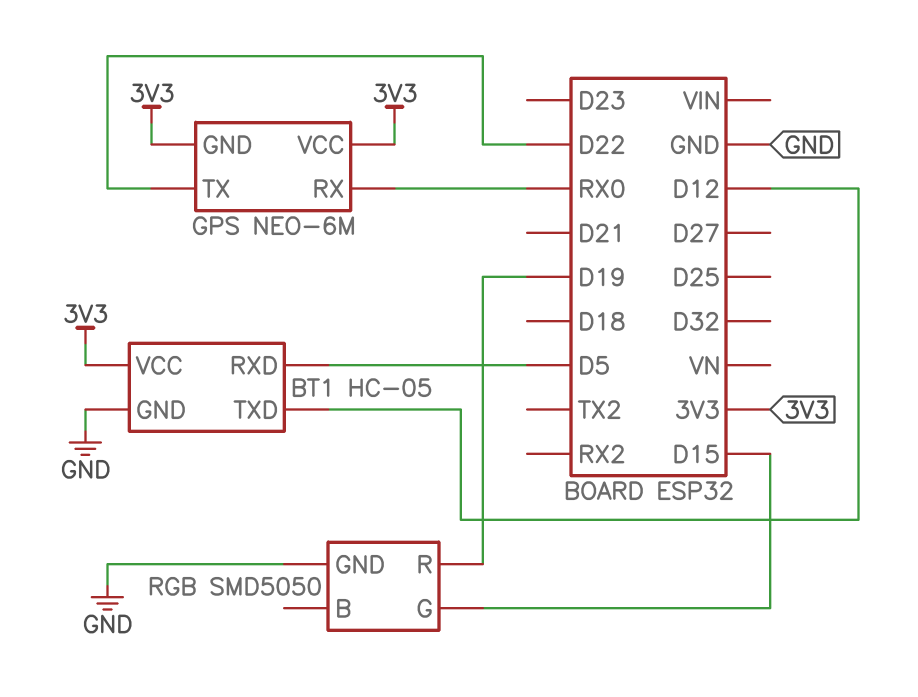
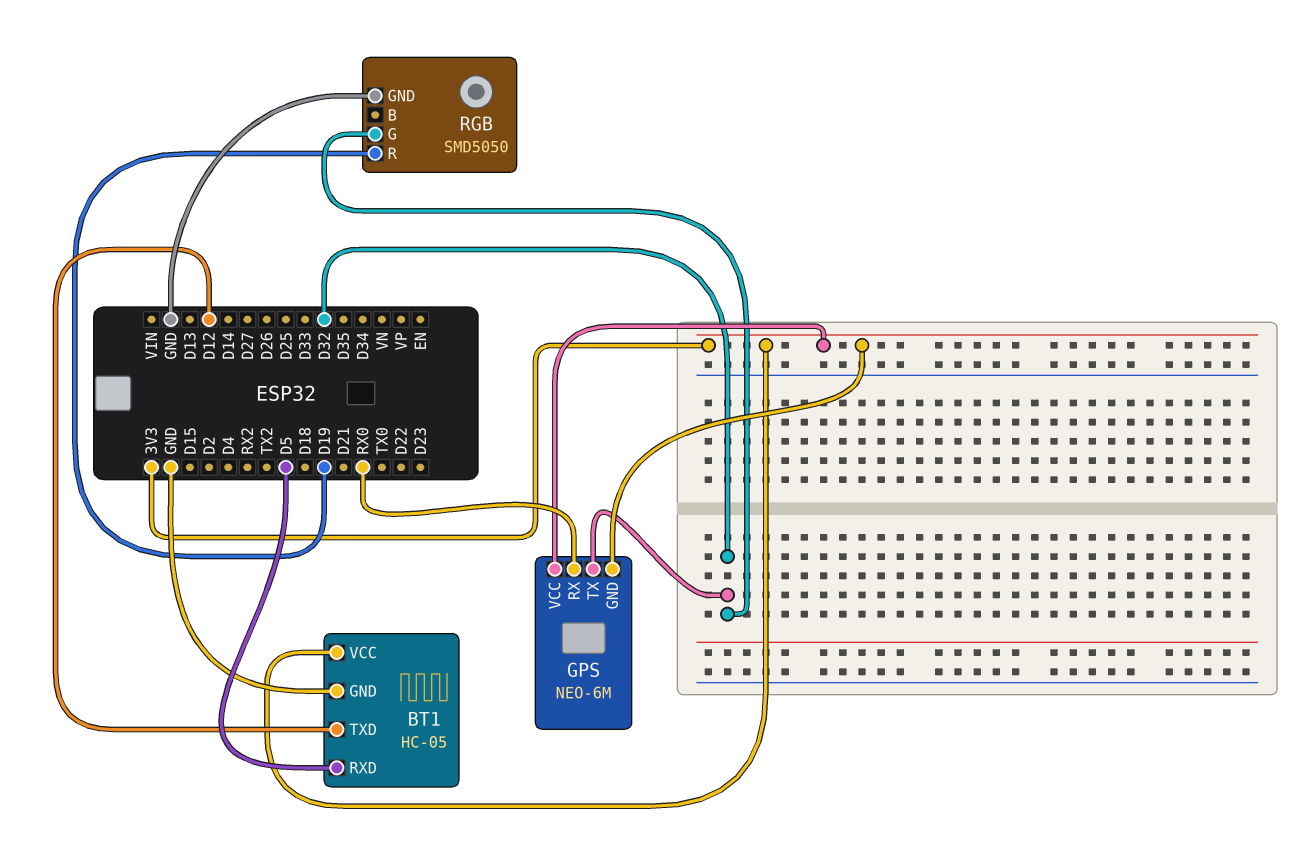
GPS pin TX: D22 -> D32
RGB pin G: D15 -> D32

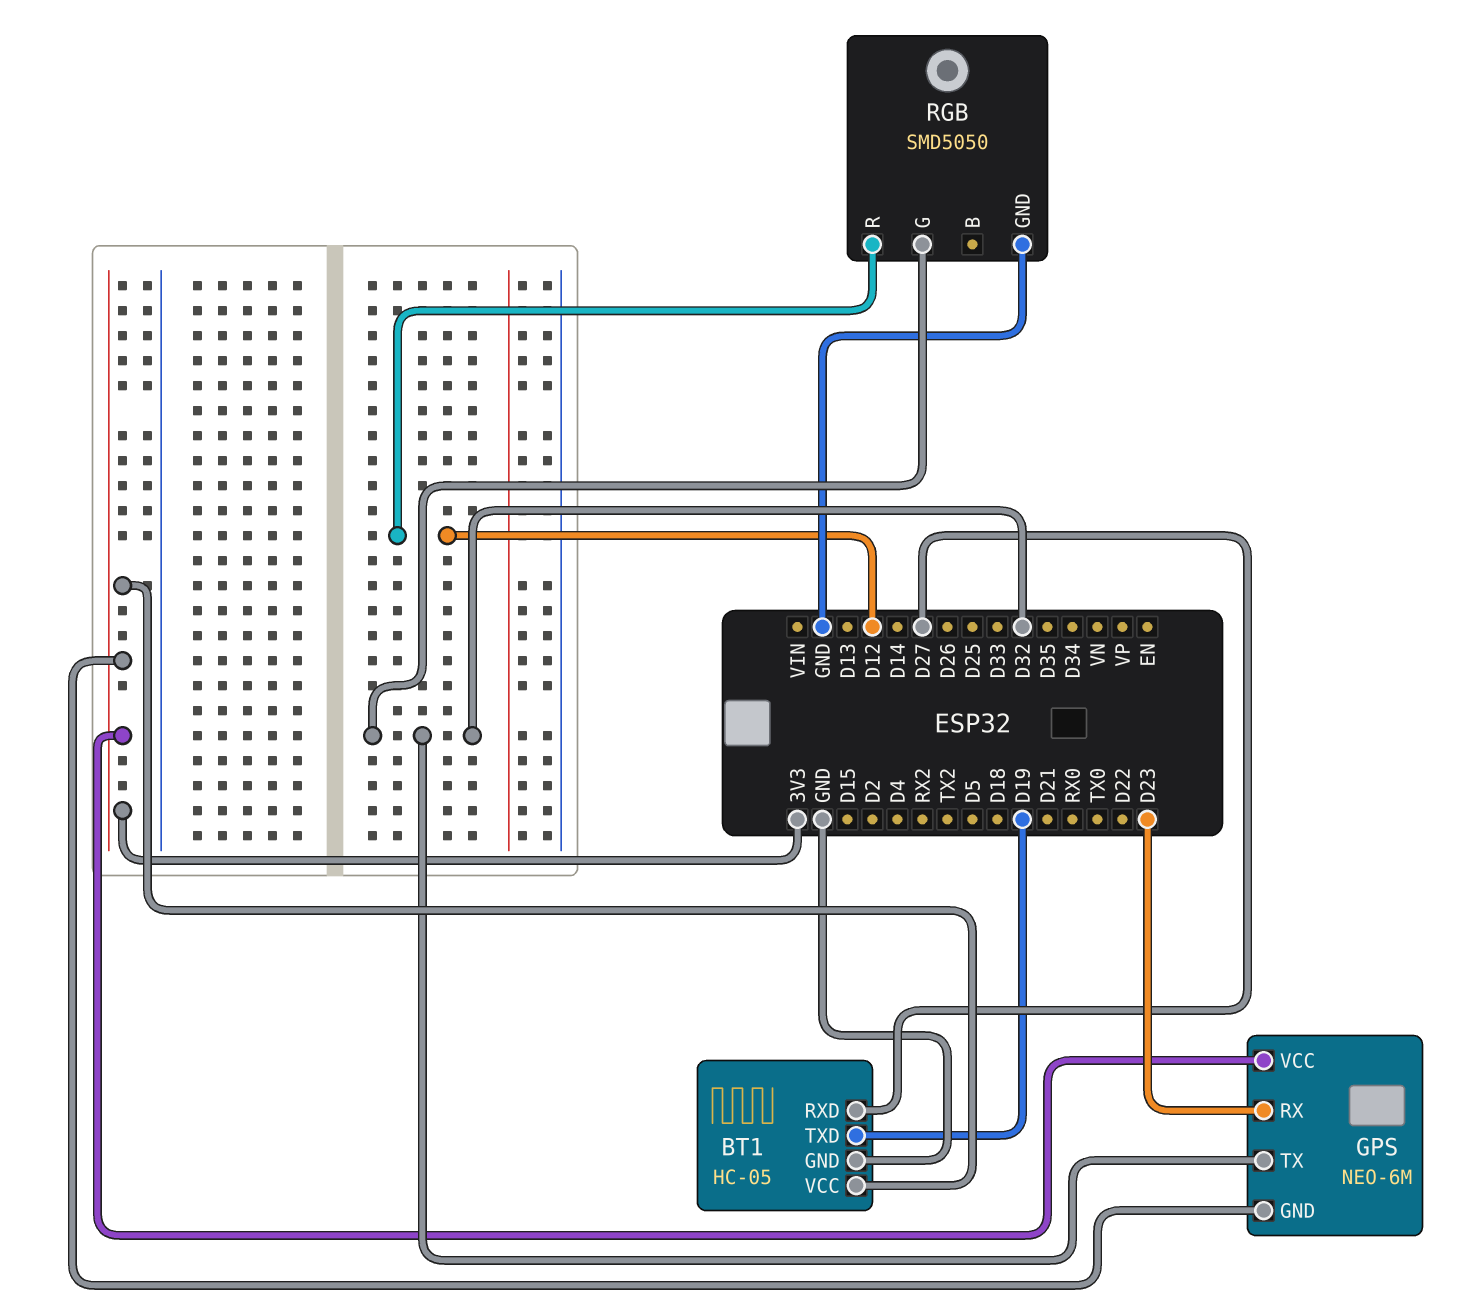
BT1 pin RXD: D5 -> D27
BT1 pin TXD: D12 -> D19
GPS pin RX: RX0 -> D23
RGB pin R: D19 -> D12

